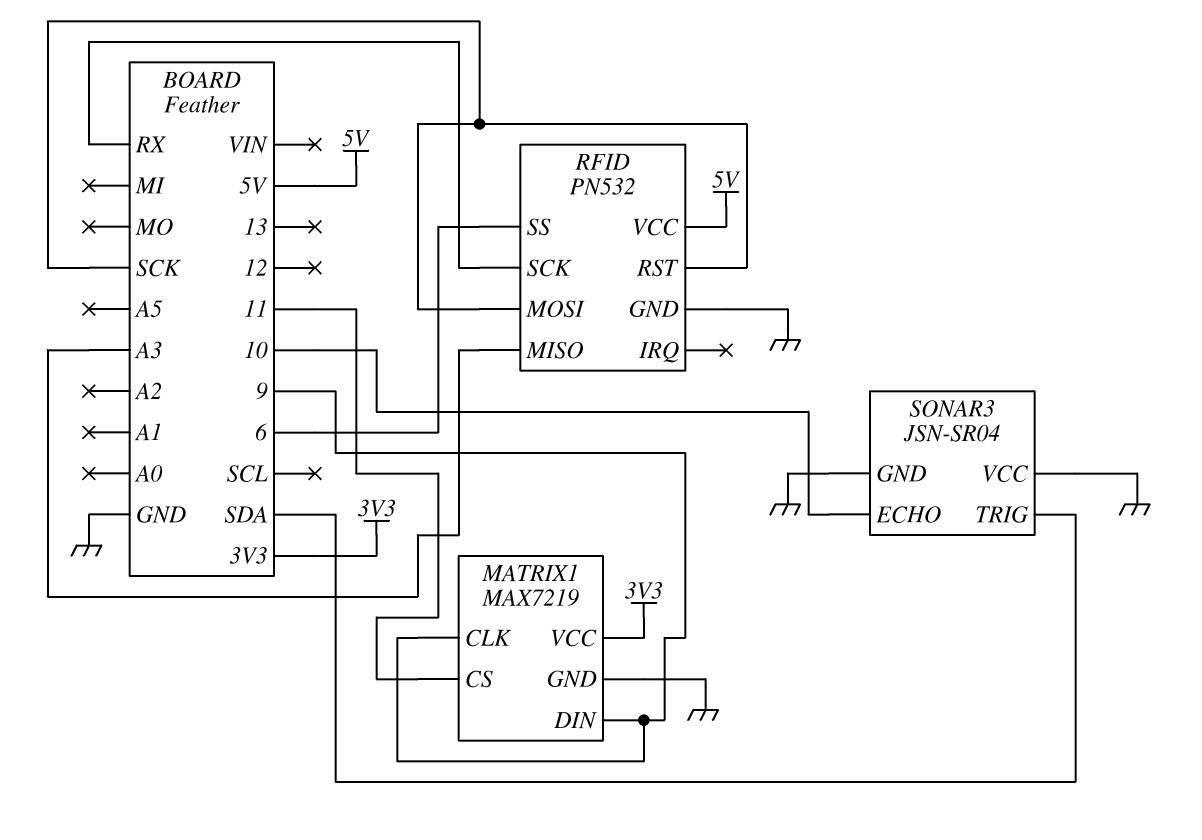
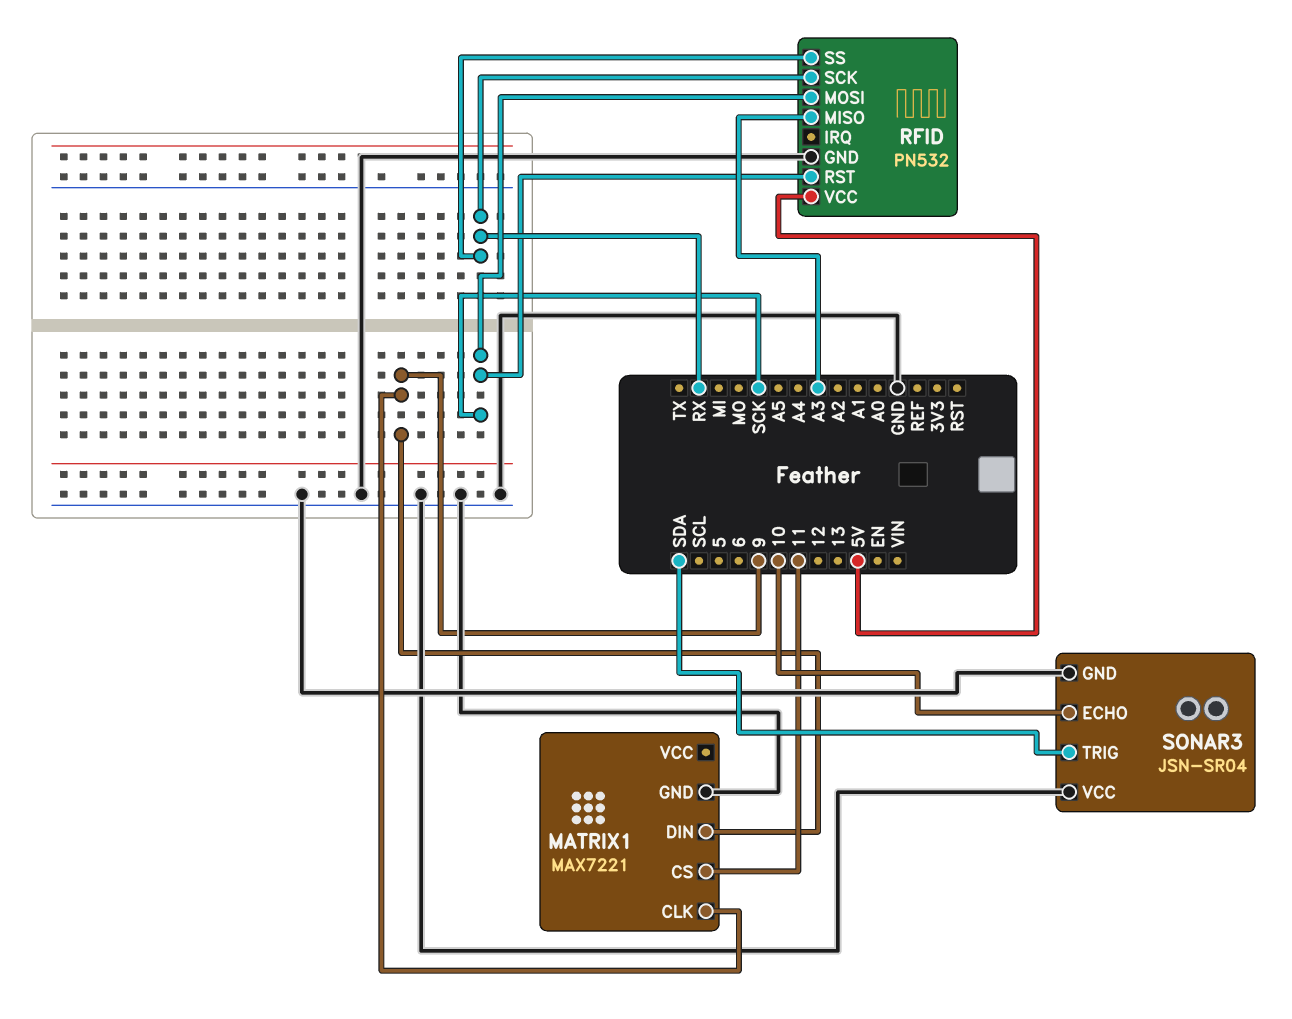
MATRIX1: MAX7219 -> MAX7221
MATRIX1 pin VCC: 3V3 -> none
RFID pin SS: 6 -> RX

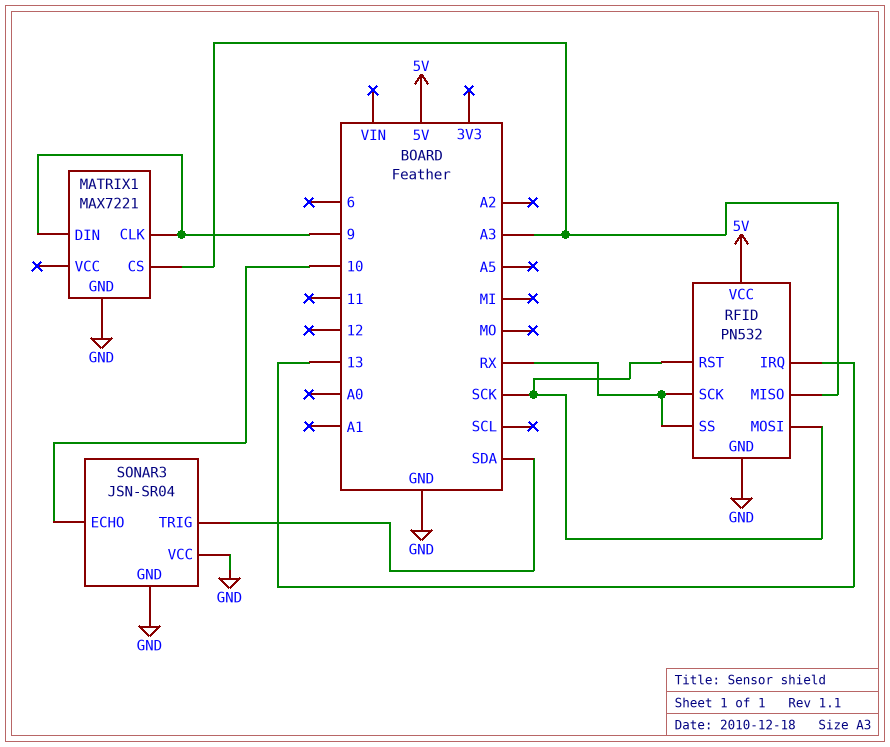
MATRIX1 pin CS: 11 -> A3
RFID pin IRQ: none -> 13

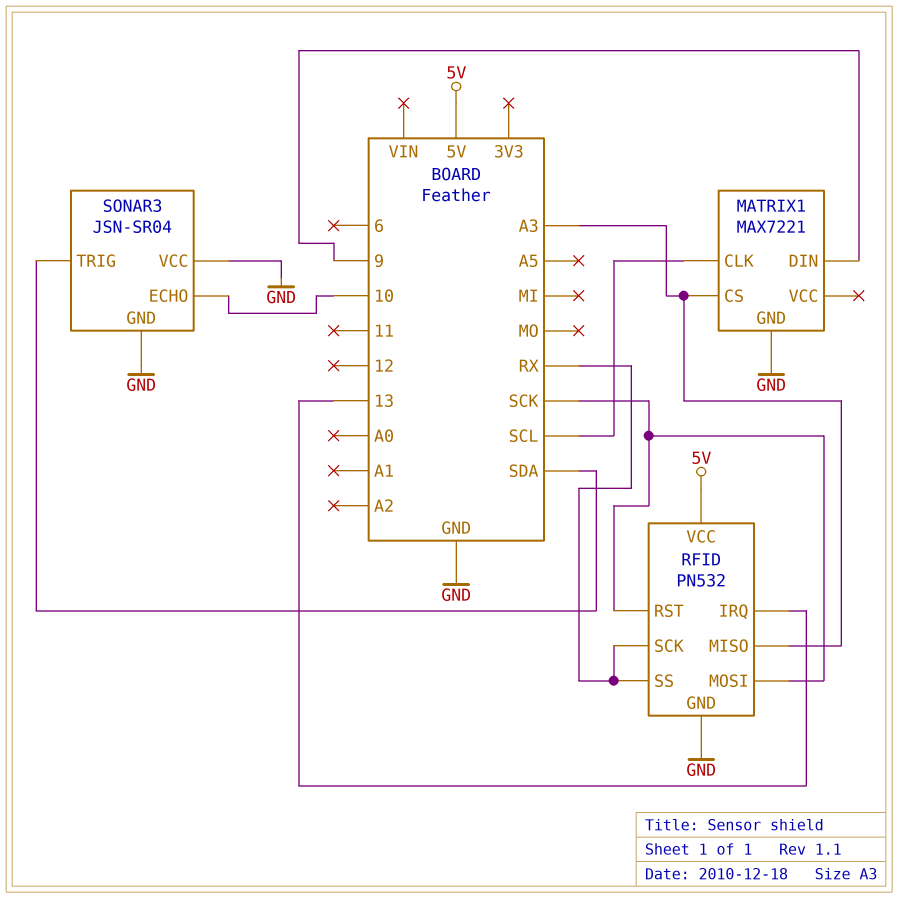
MATRIX1 pin CLK: 9 -> SCL

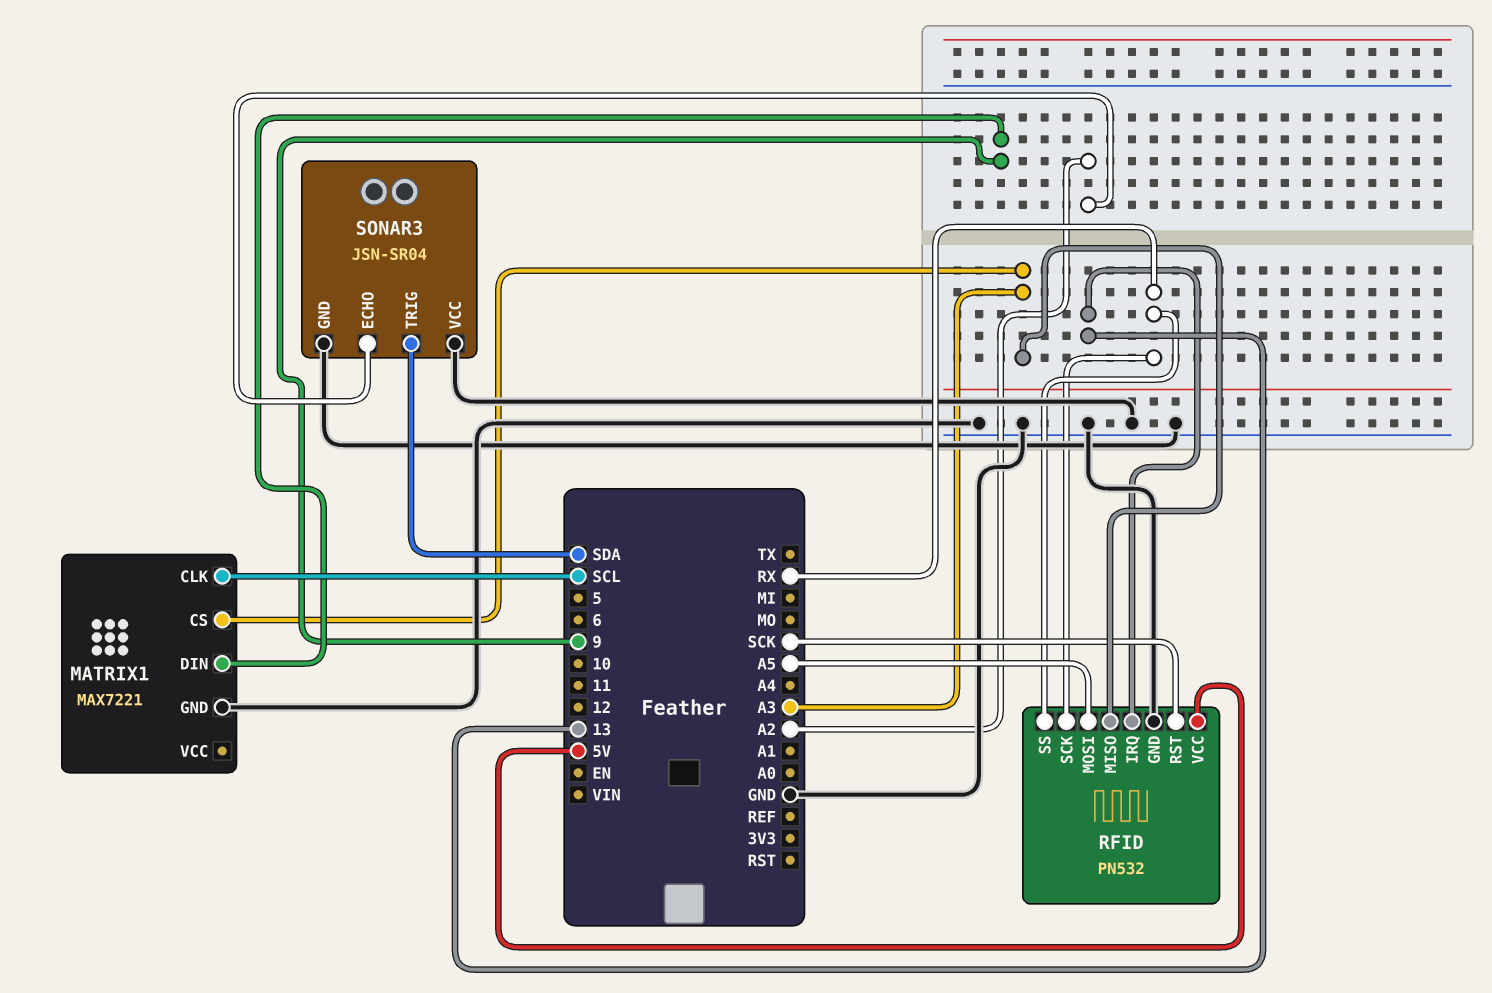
RFID pin MOSI: SCK -> A5
SONAR3 pin ECHO: 10 -> A2

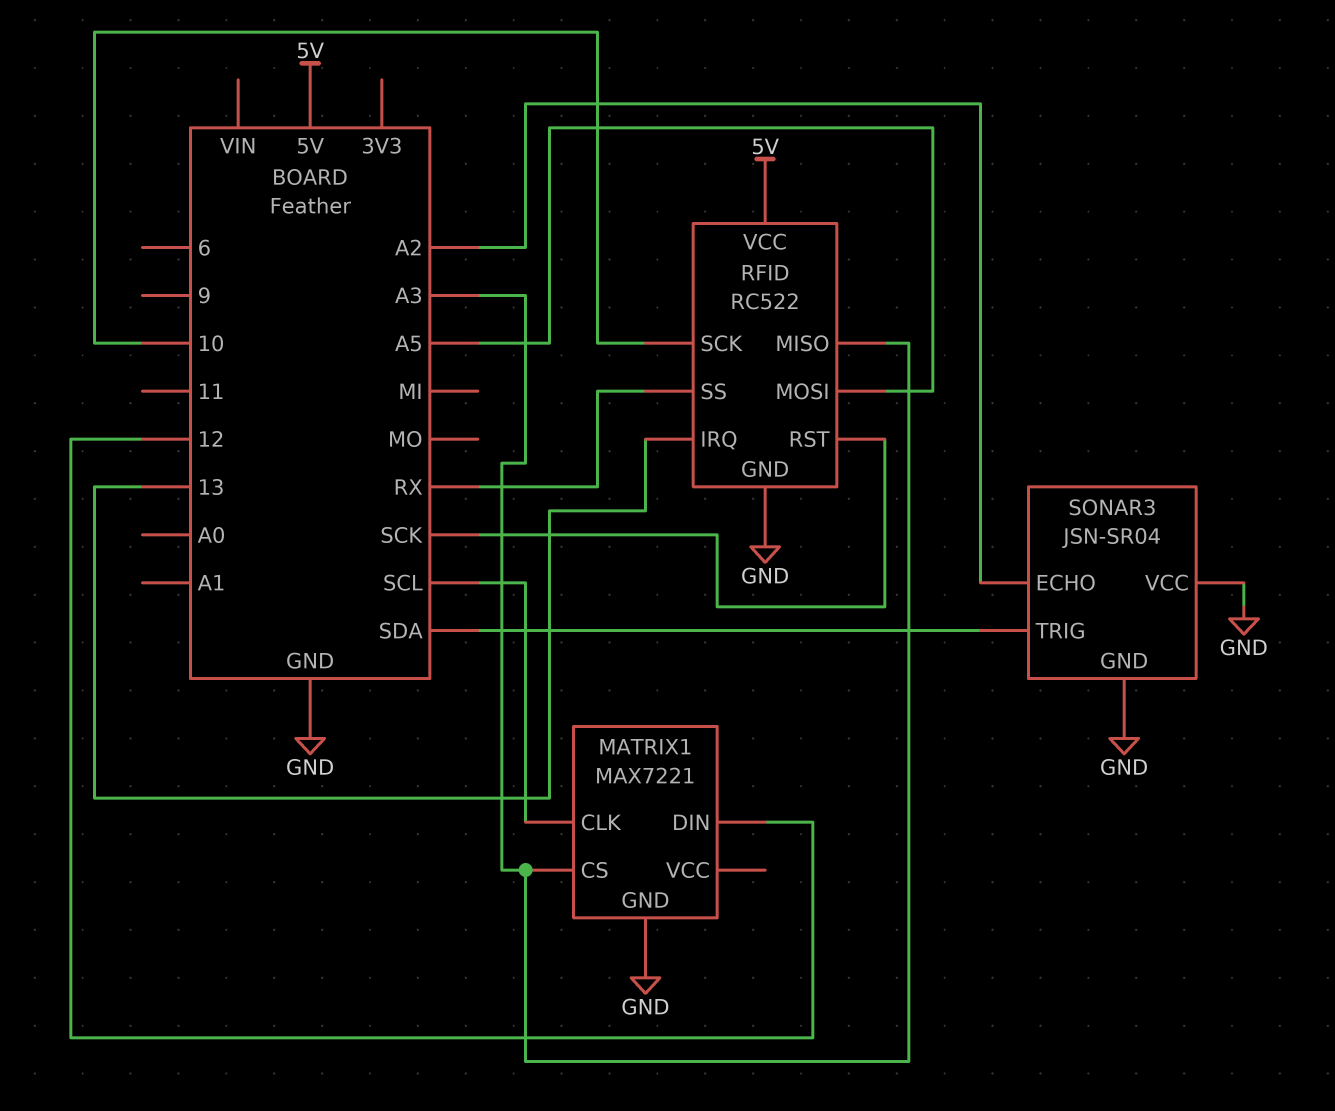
MATRIX1 pin DIN: 9 -> 12
RFID: PN532 -> RC522
RFID pin SCK: RX -> 10

